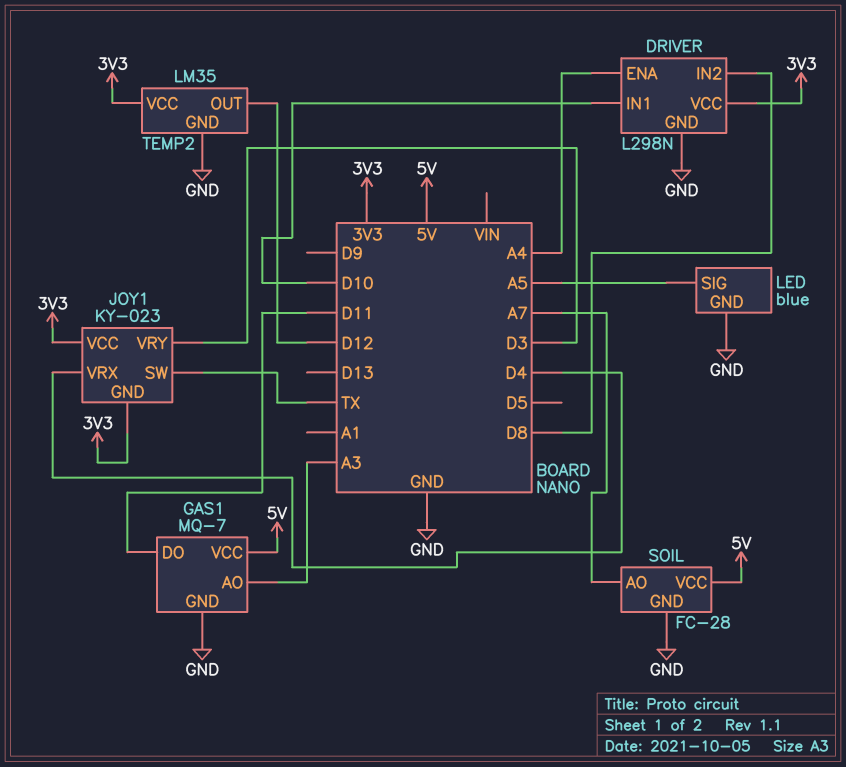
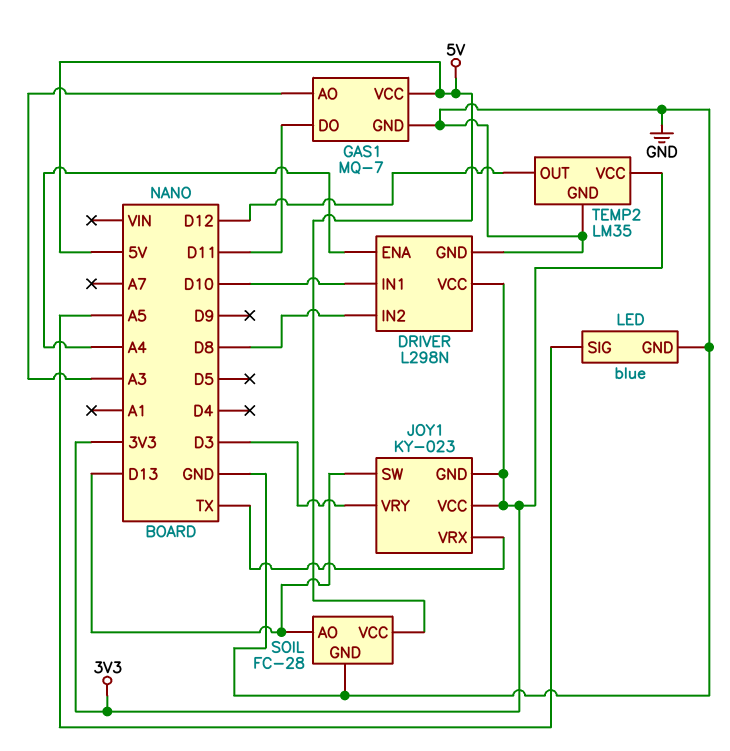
JOY1 pin SW: TX -> D13
JOY1 pin VRX: D4 -> TX
SOIL pin AO: A7 -> D13

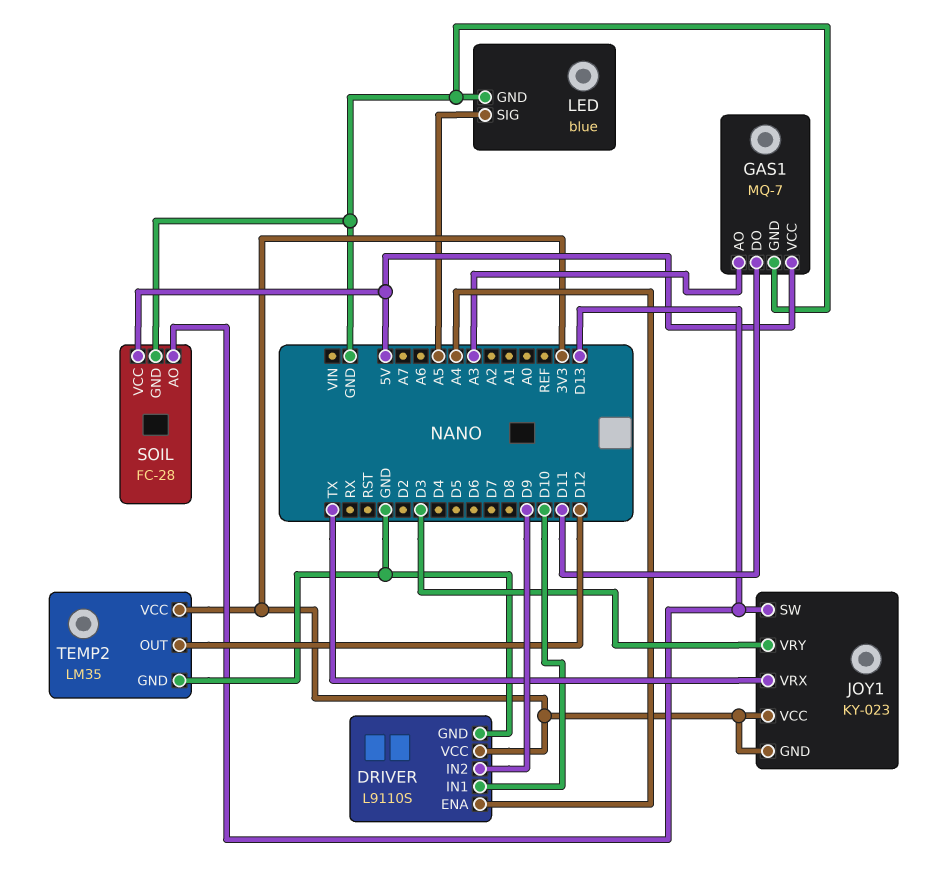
DRIVER: L298N -> L9110S
DRIVER pin IN2: D8 -> D9

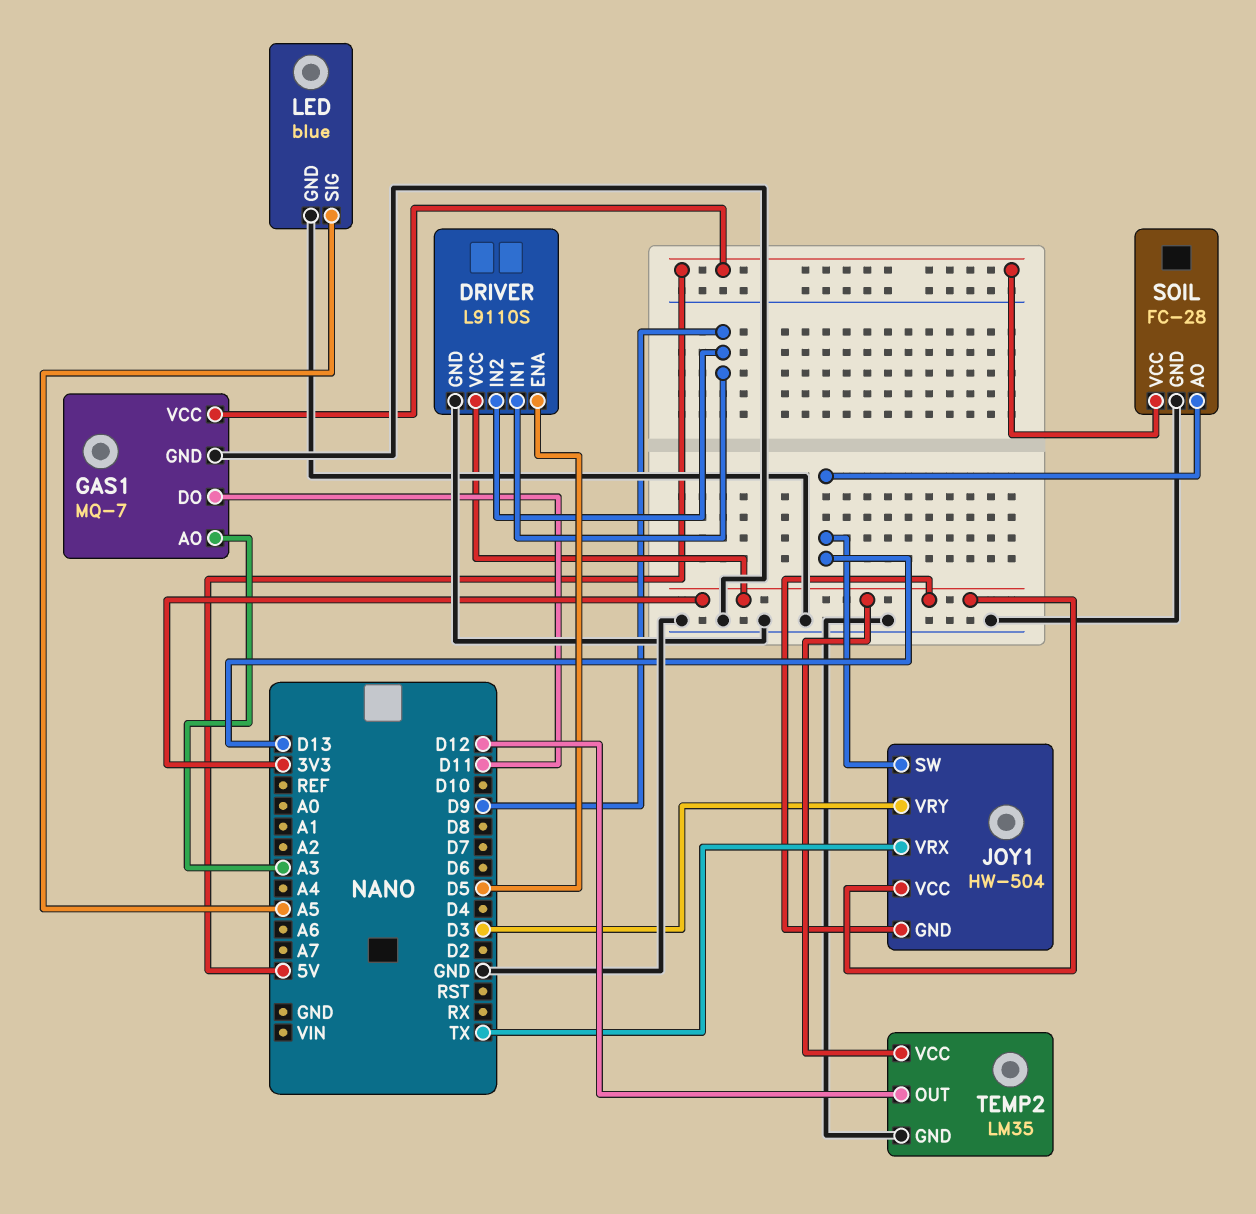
DRIVER pin ENA: A4 -> D5
DRIVER pin IN1: D10 -> D9
JOY1: KY-023 -> HW-504

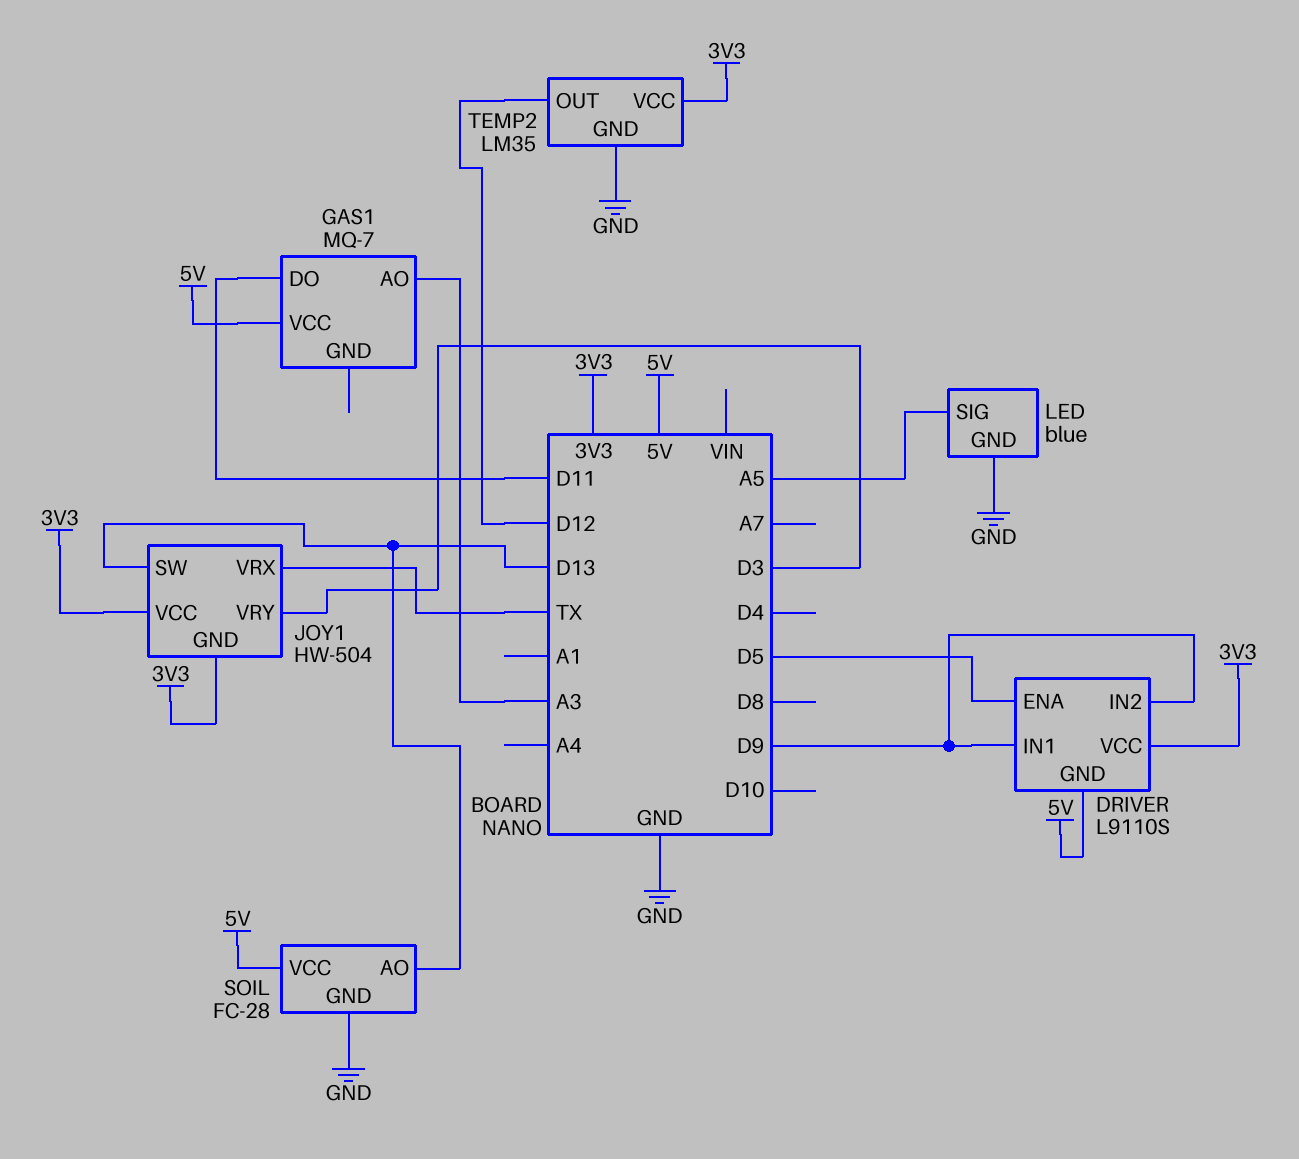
DRIVER pin GND: GND -> 5V
GAS1 pin GND: GND -> none

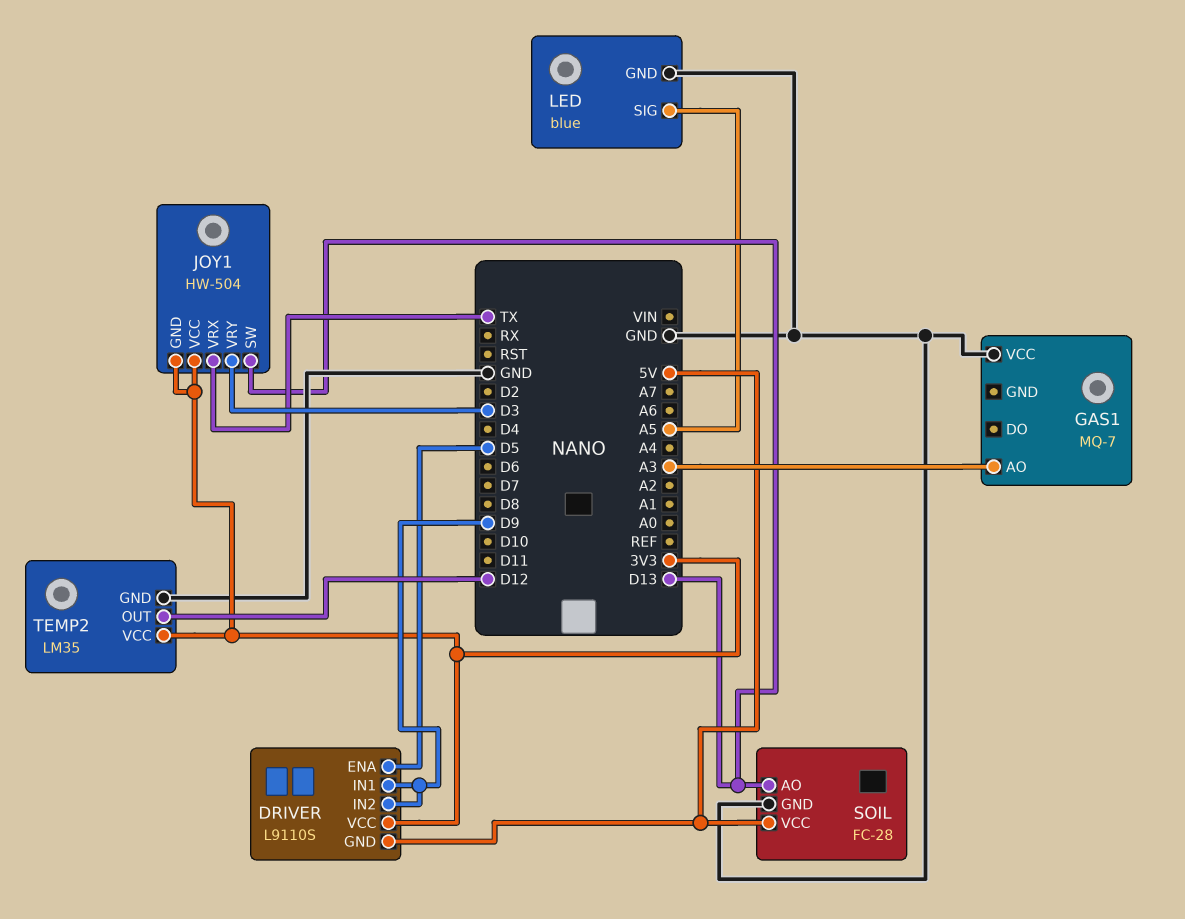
GAS1 pin DO: D11 -> none
GAS1 pin VCC: 5V -> GND

